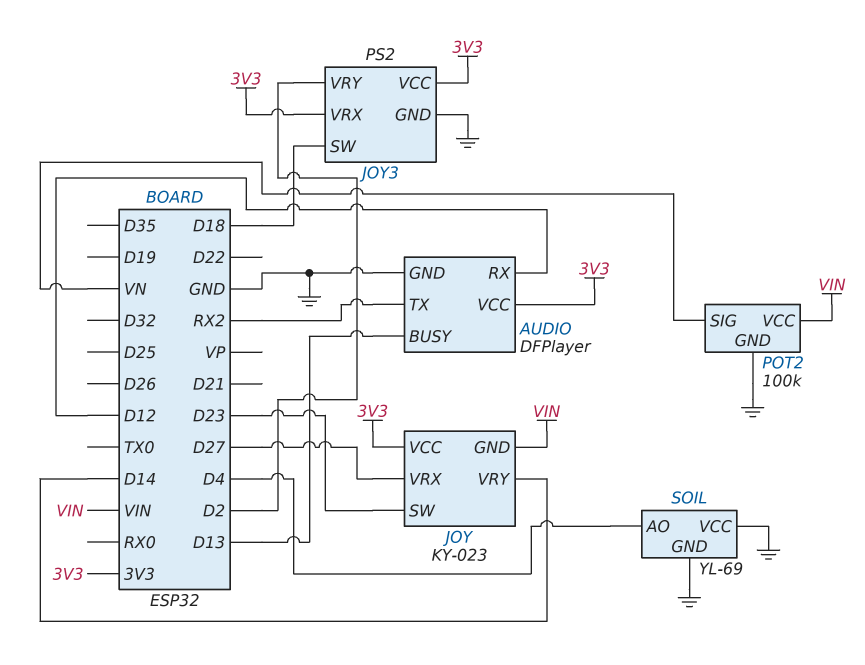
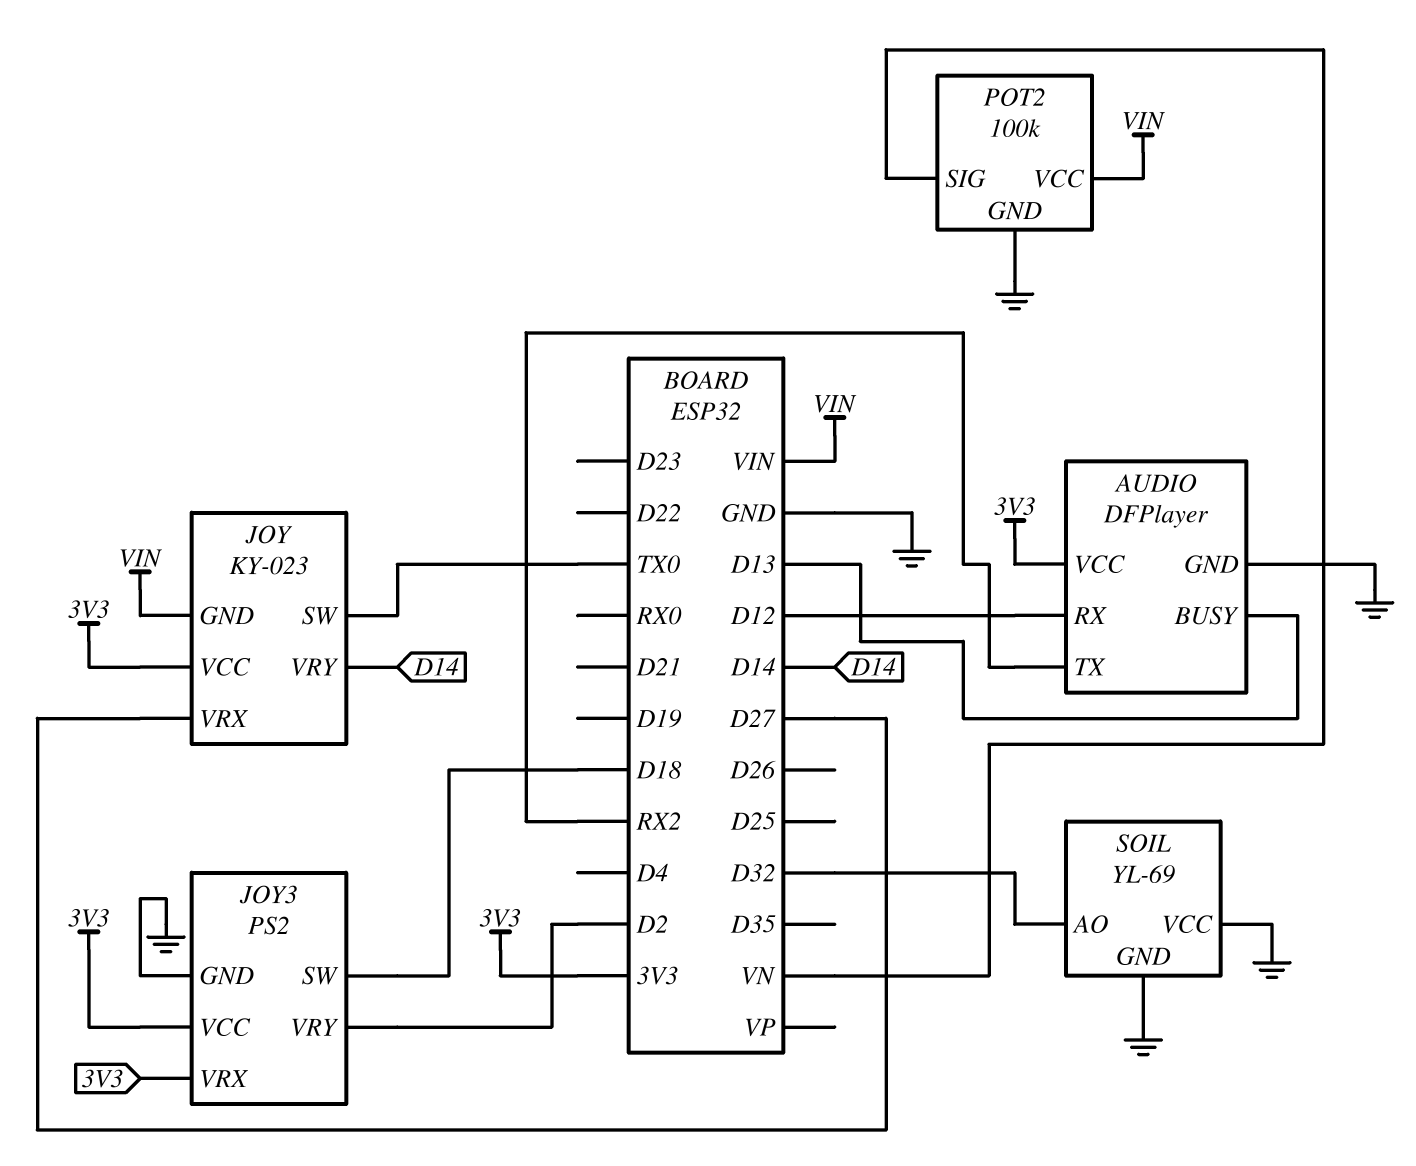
JOY pin SW: D23 -> TX0
SOIL pin AO: D4 -> D32

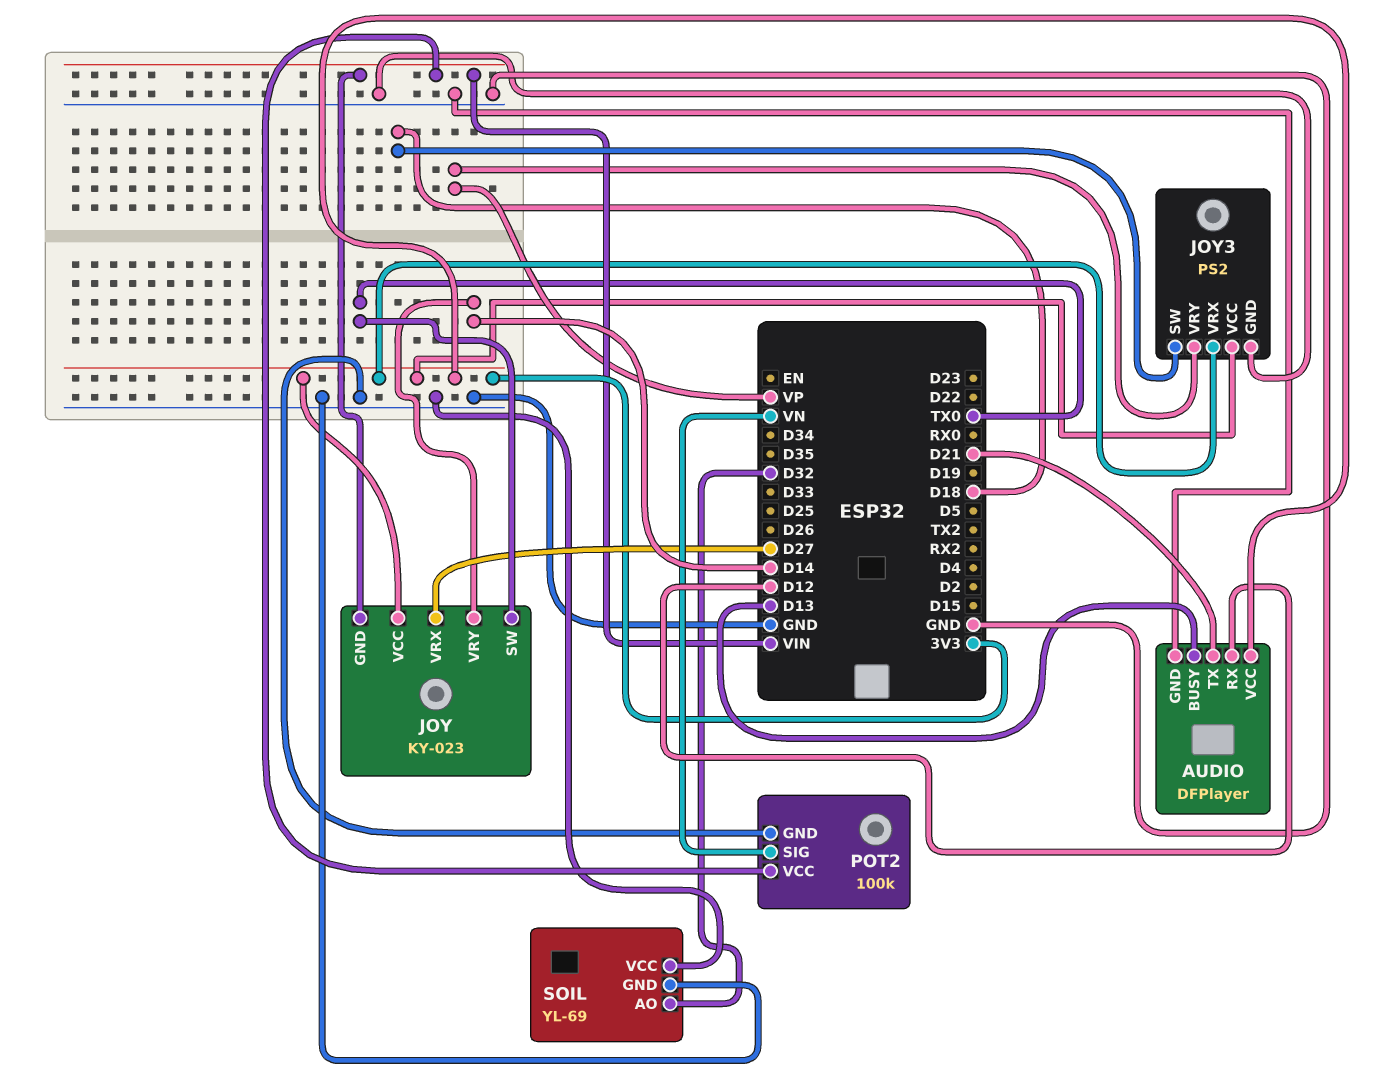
AUDIO pin TX: RX2 -> D21
JOY3 pin VRY: D2 -> VP

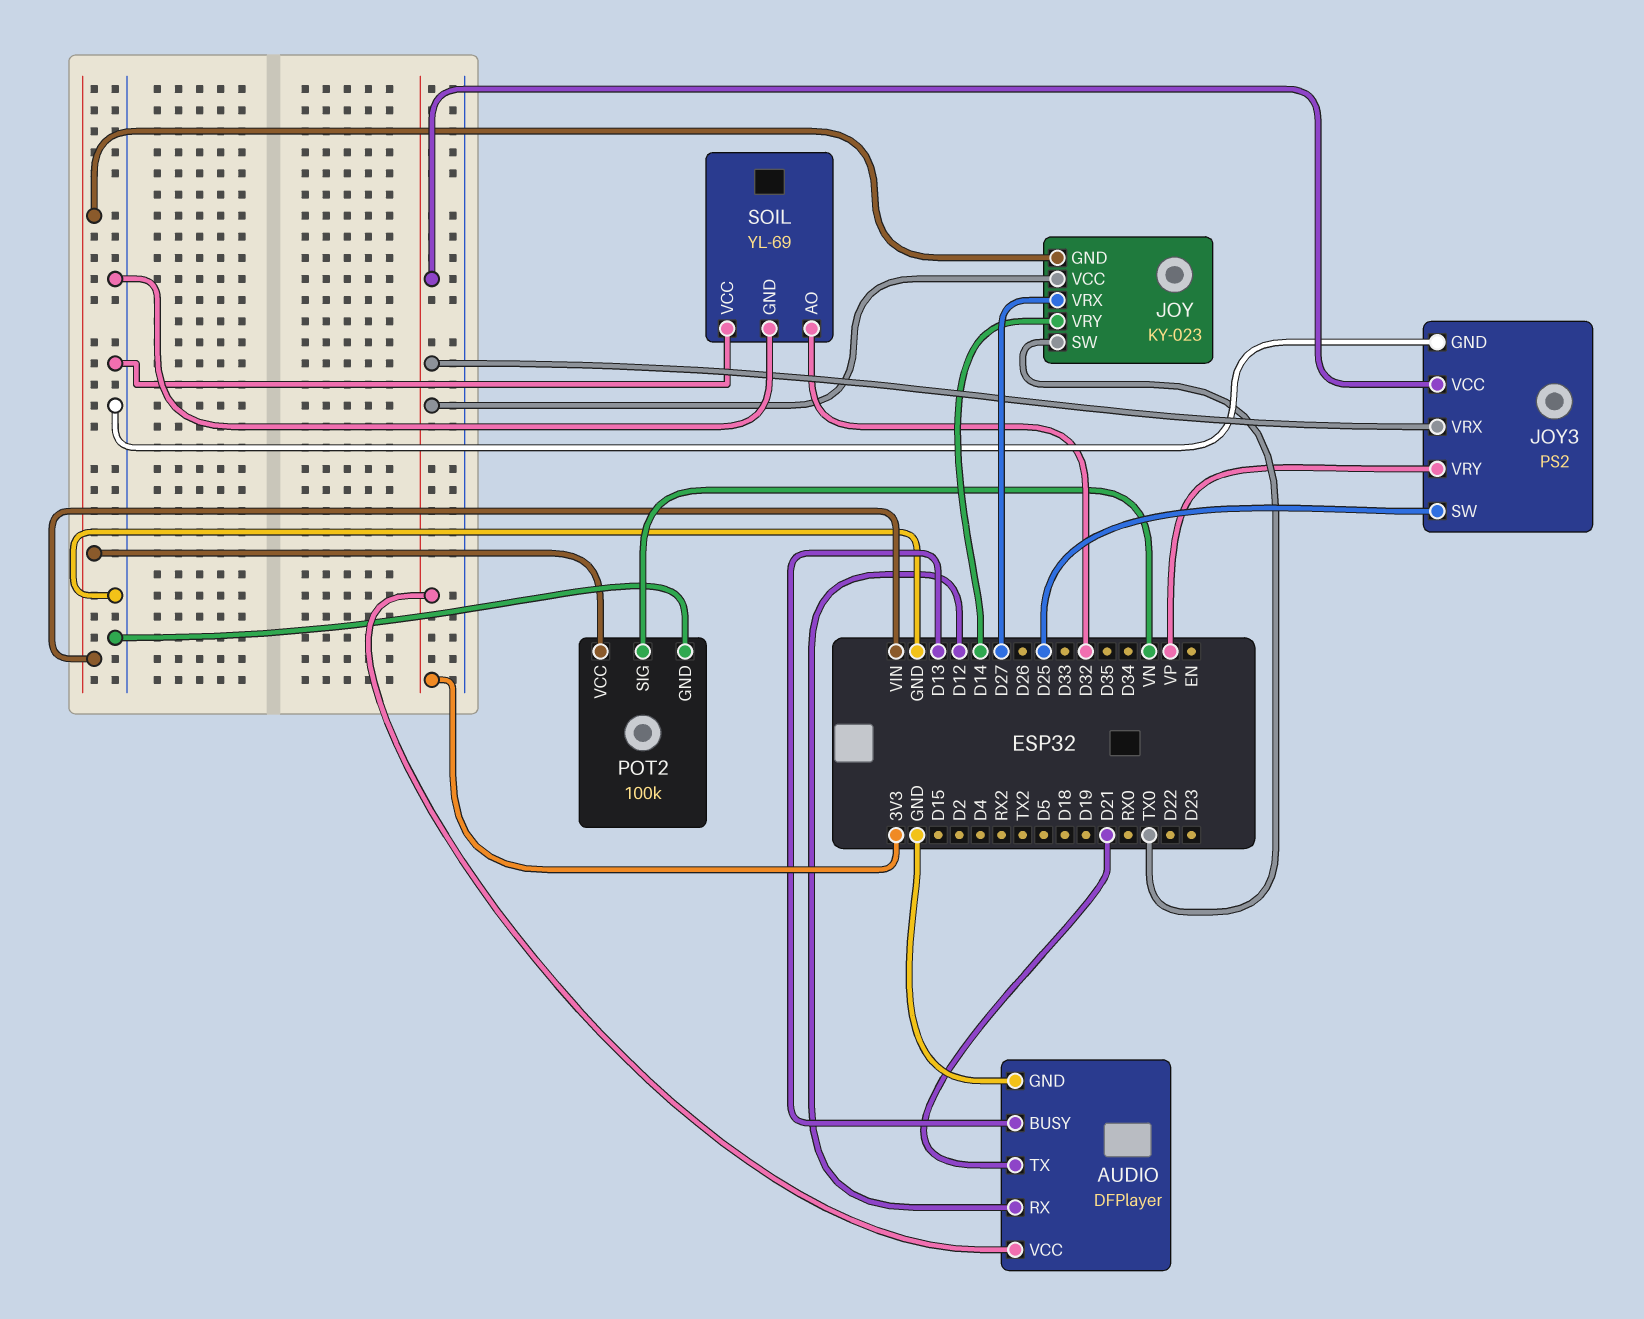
JOY3 pin SW: D18 -> D25

